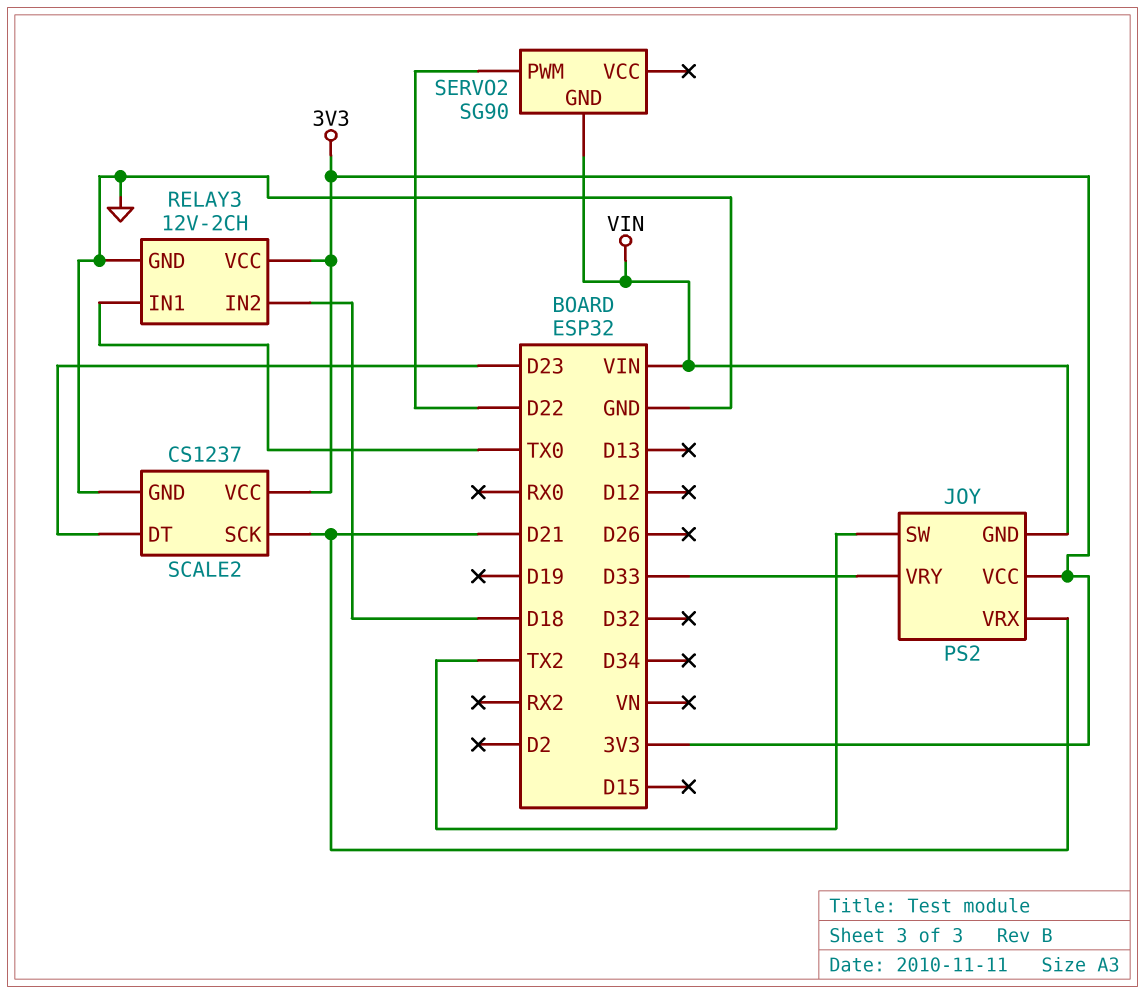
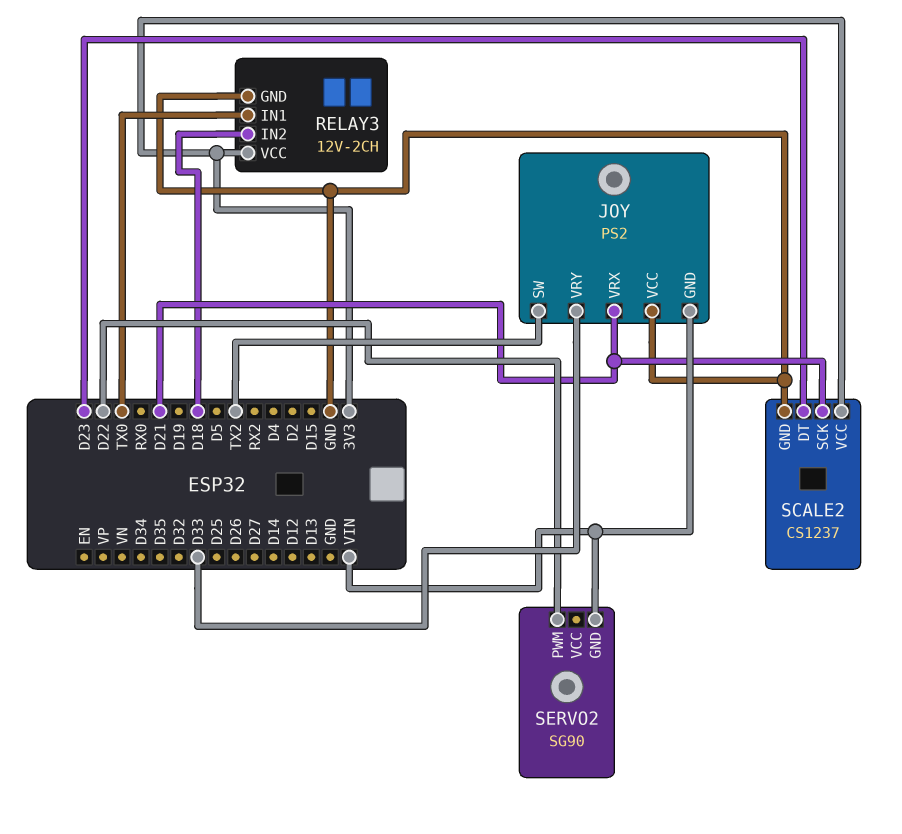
JOY pin VCC: 3V3 -> GND

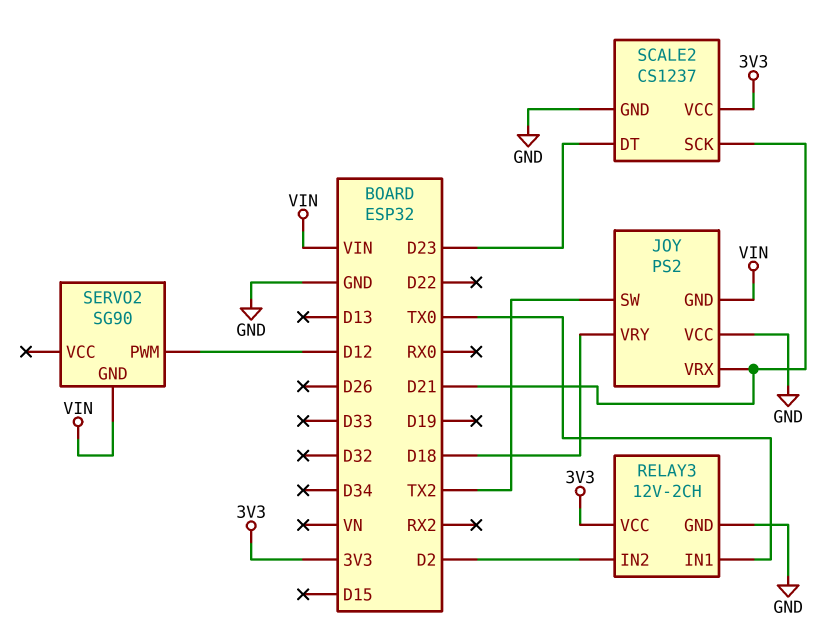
JOY pin VRY: D33 -> D18
RELAY3 pin IN2: D18 -> D2
SERVO2 pin PWM: D22 -> D12

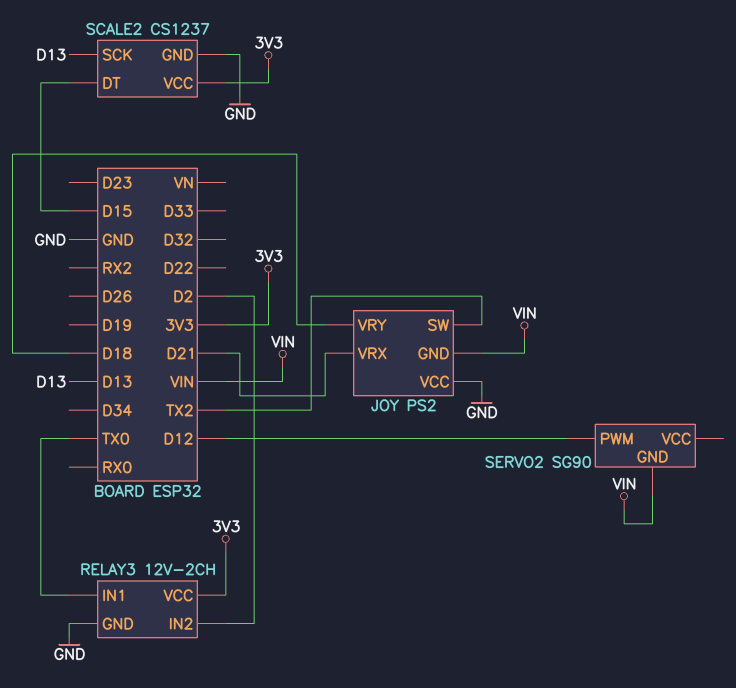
SCALE2 pin DT: D23 -> D15
SCALE2 pin SCK: D21 -> D13

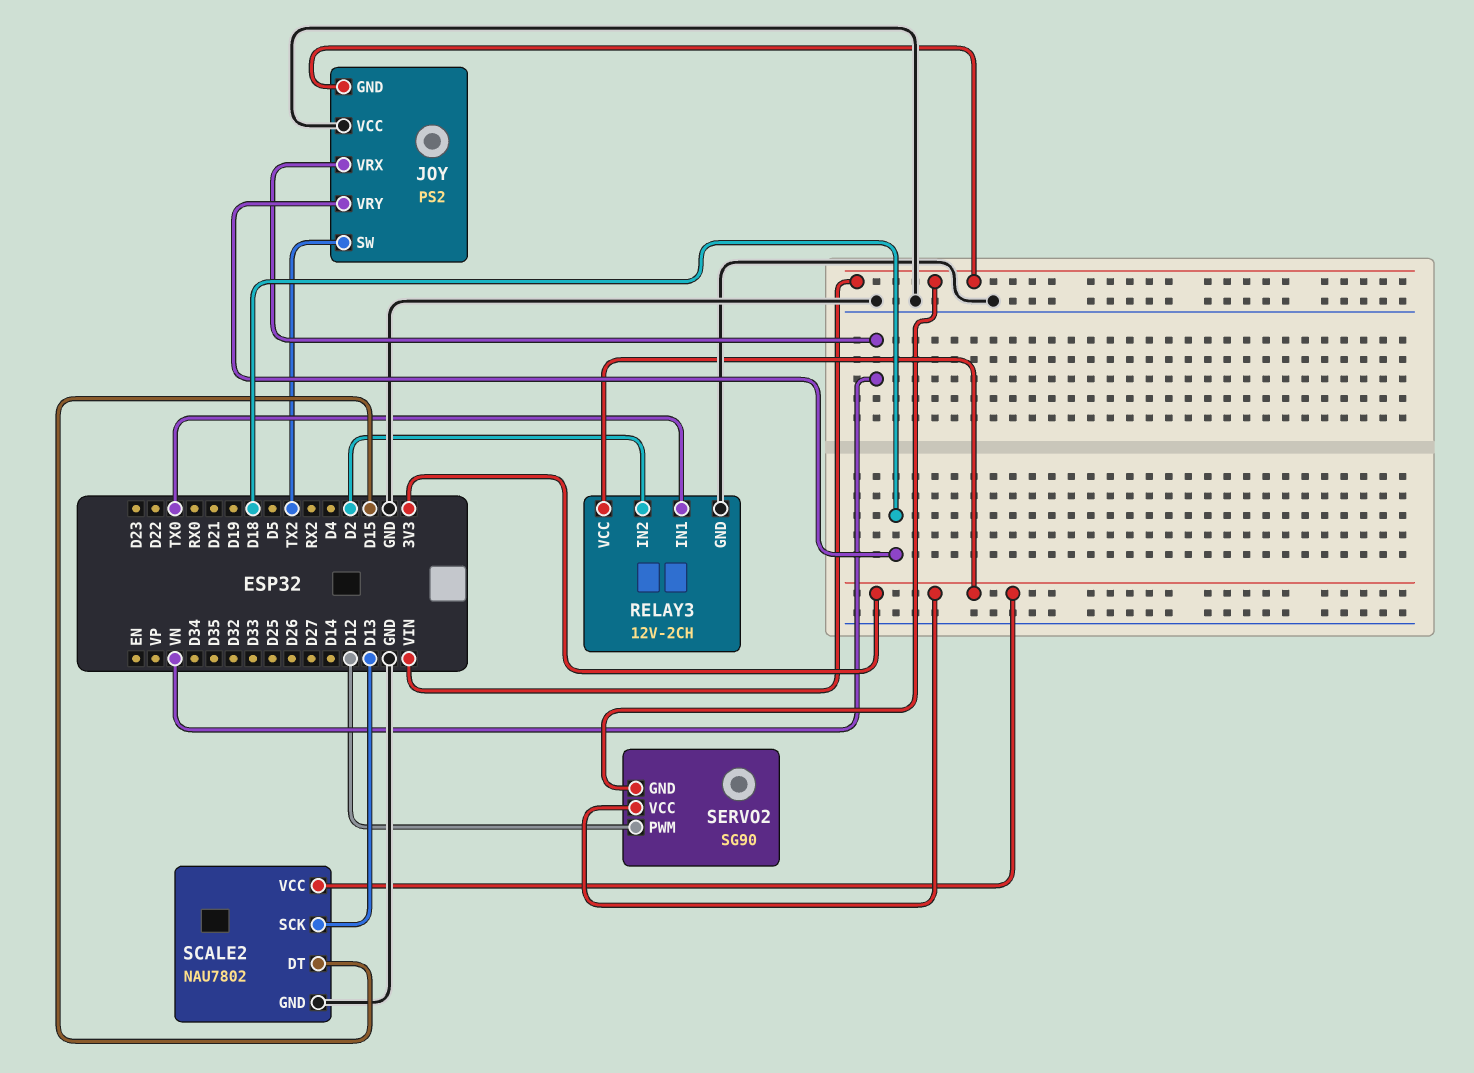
JOY pin VRX: D21 -> VN
SCALE2: CS1237 -> NAU7802
SERVO2 pin VCC: none -> 3V3

